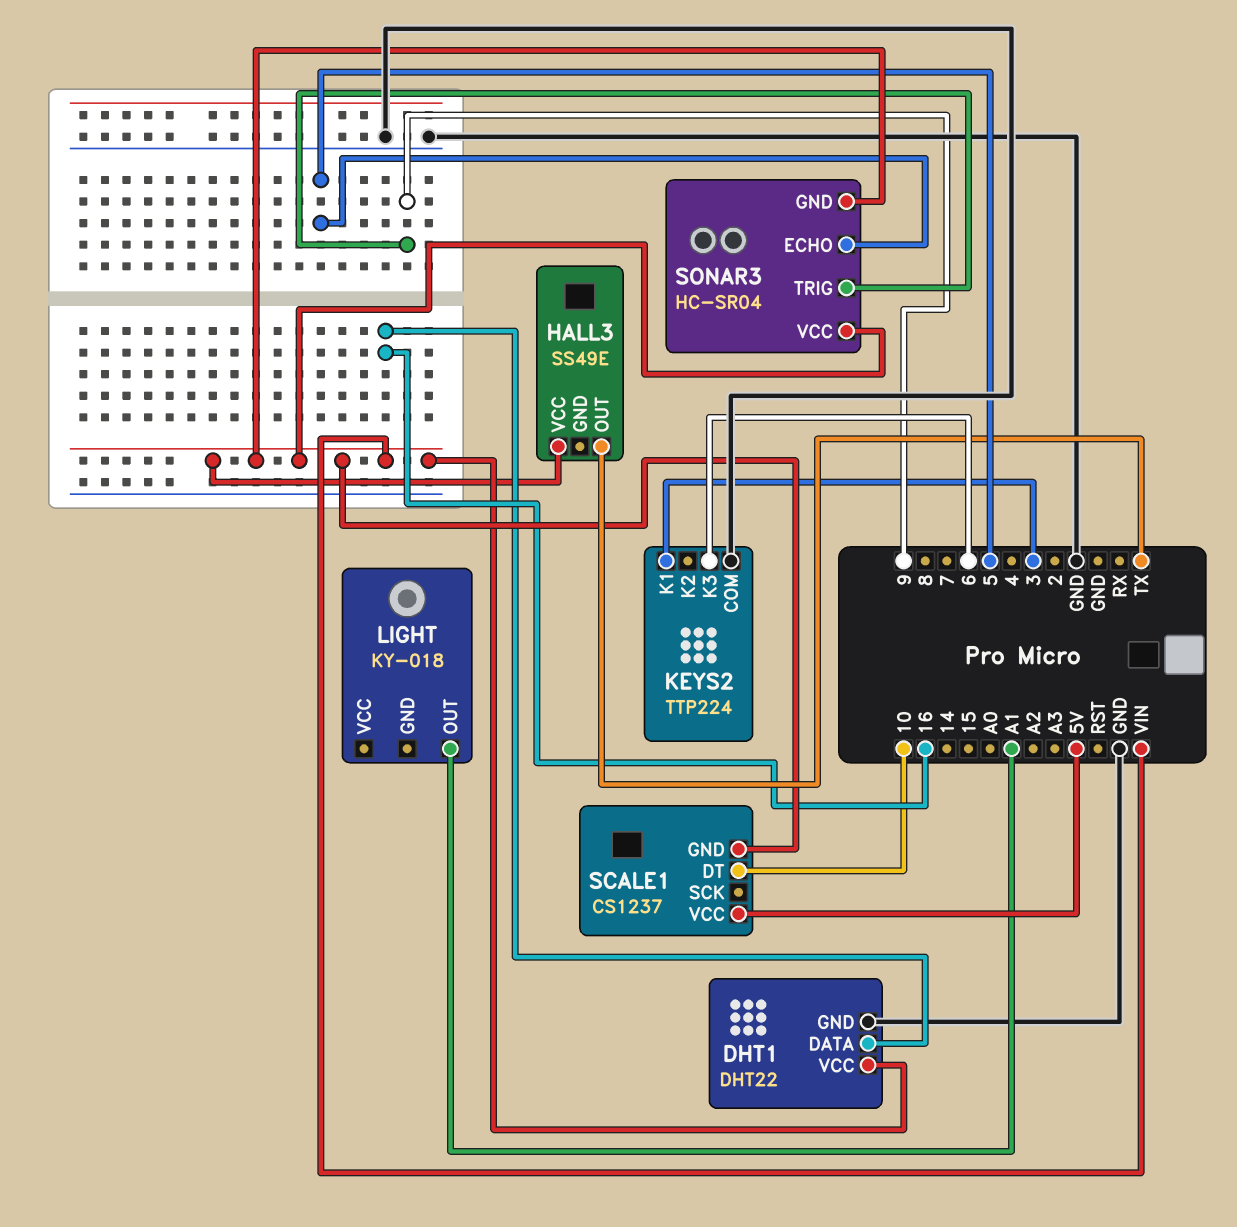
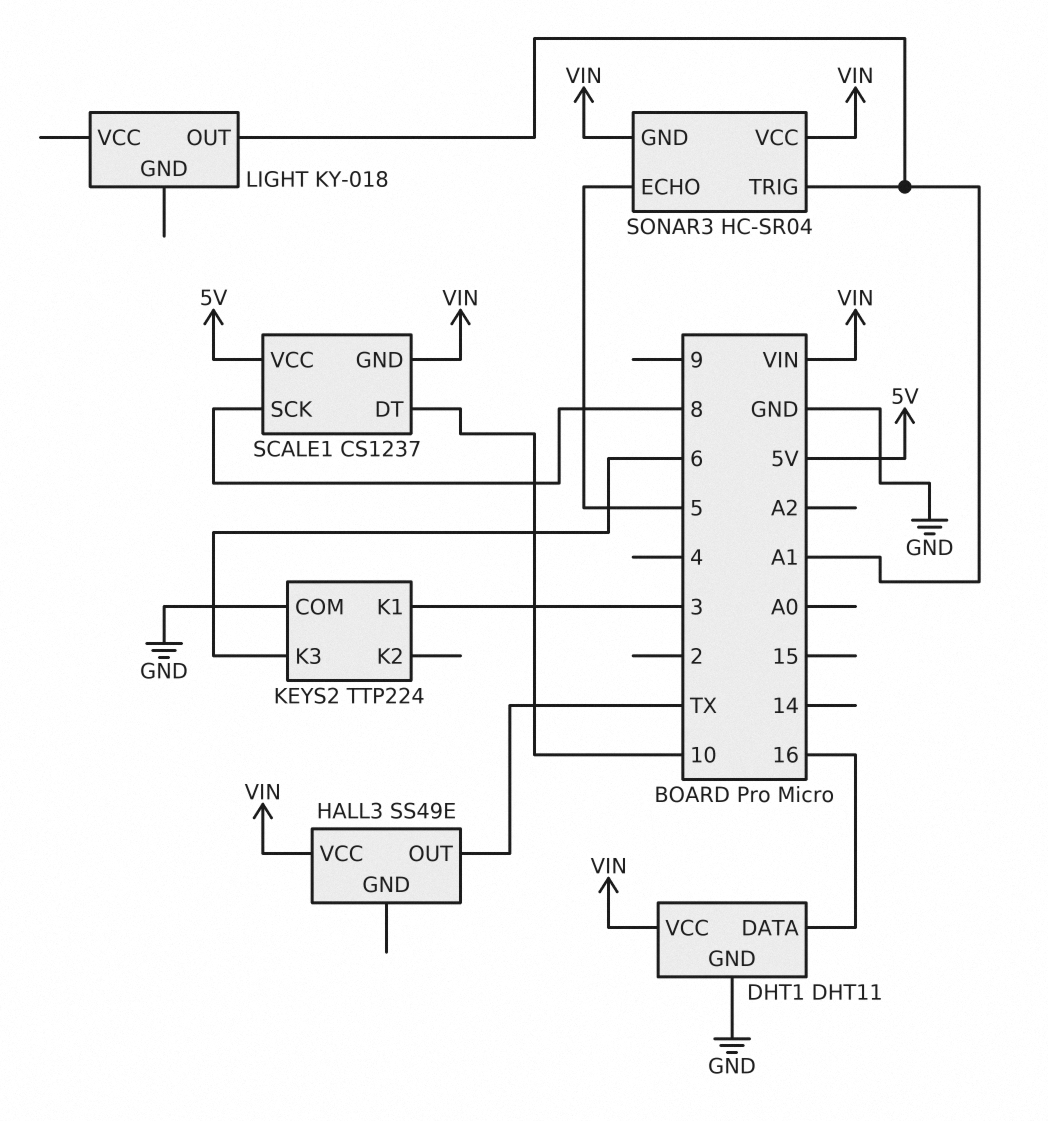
DHT1: DHT22 -> DHT11
SCALE1 pin SCK: none -> 8
SONAR3 pin TRIG: 9 -> A1

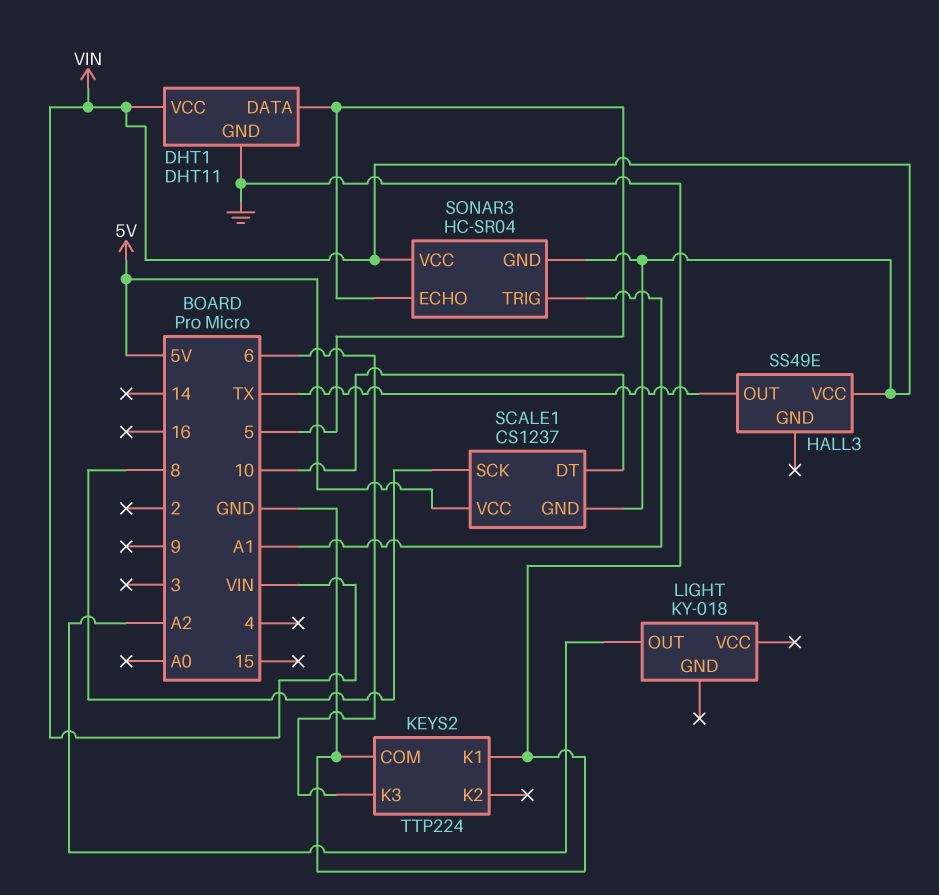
DHT1 pin DATA: 16 -> 5
KEYS2 pin K1: 3 -> GND
LIGHT pin OUT: A1 -> A2

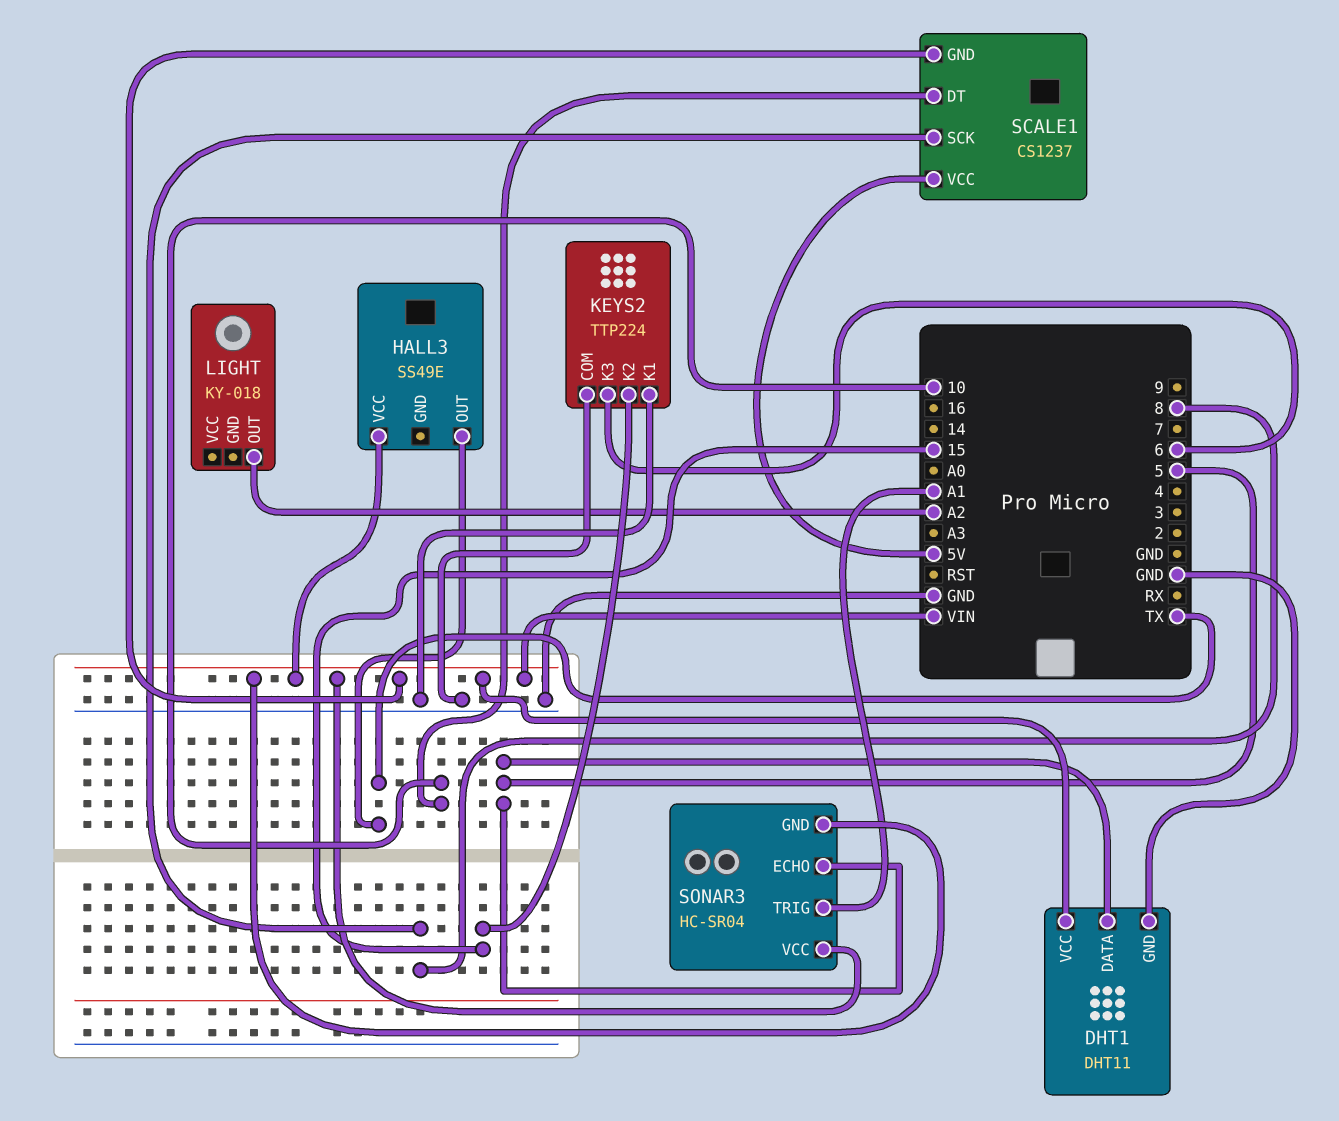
KEYS2 pin K2: none -> 15

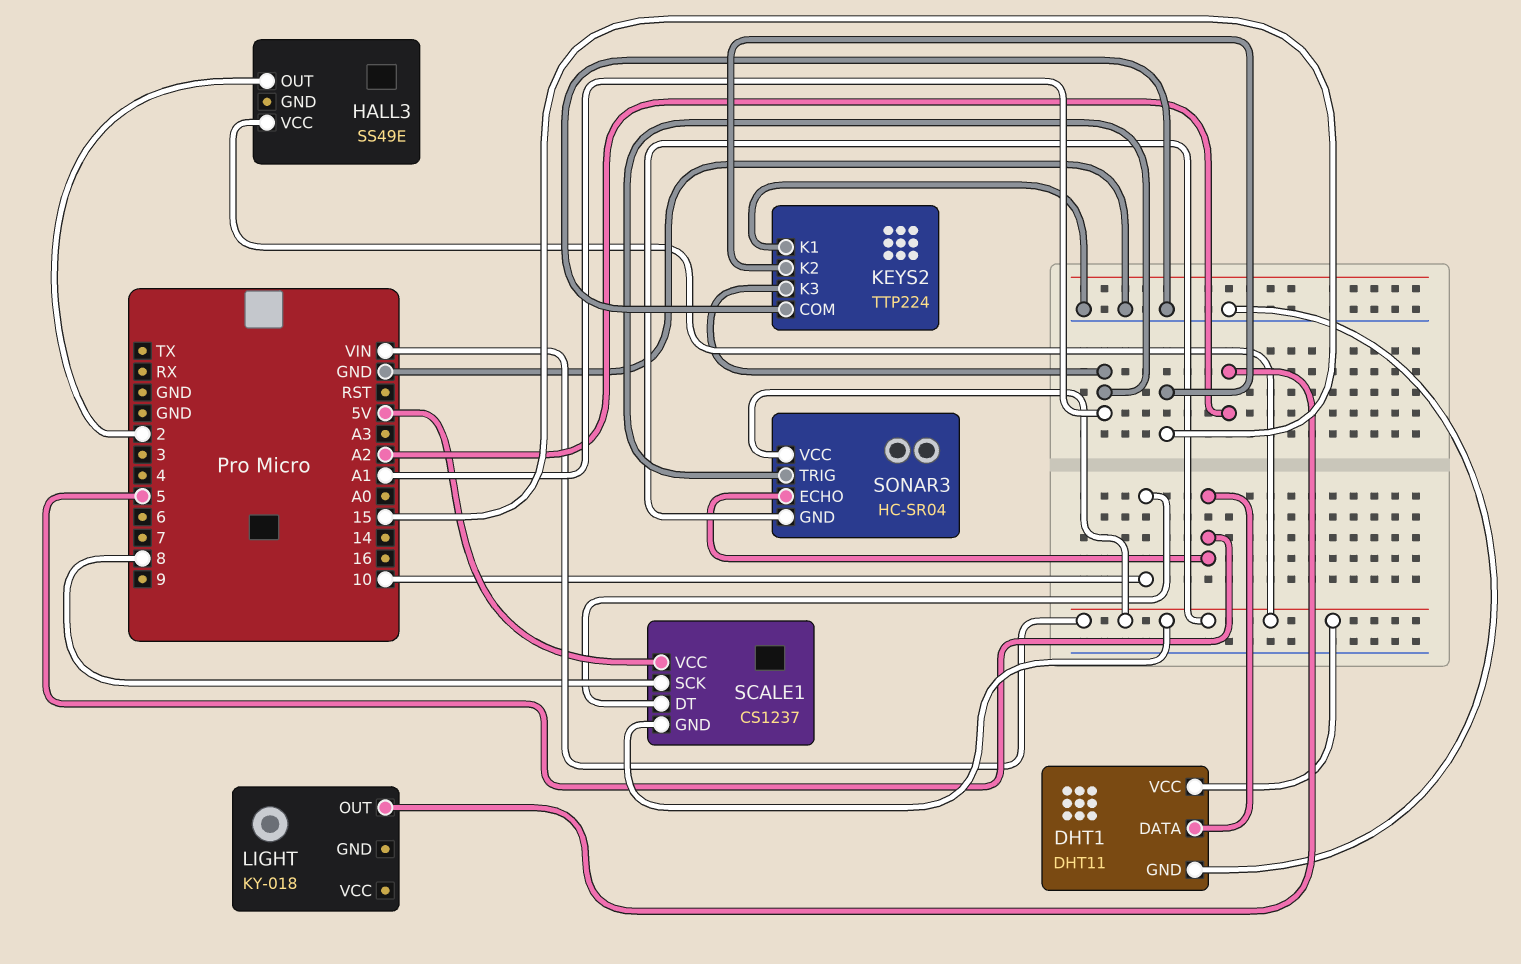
HALL3 pin OUT: TX -> 2
KEYS2 pin K3: 6 -> A1

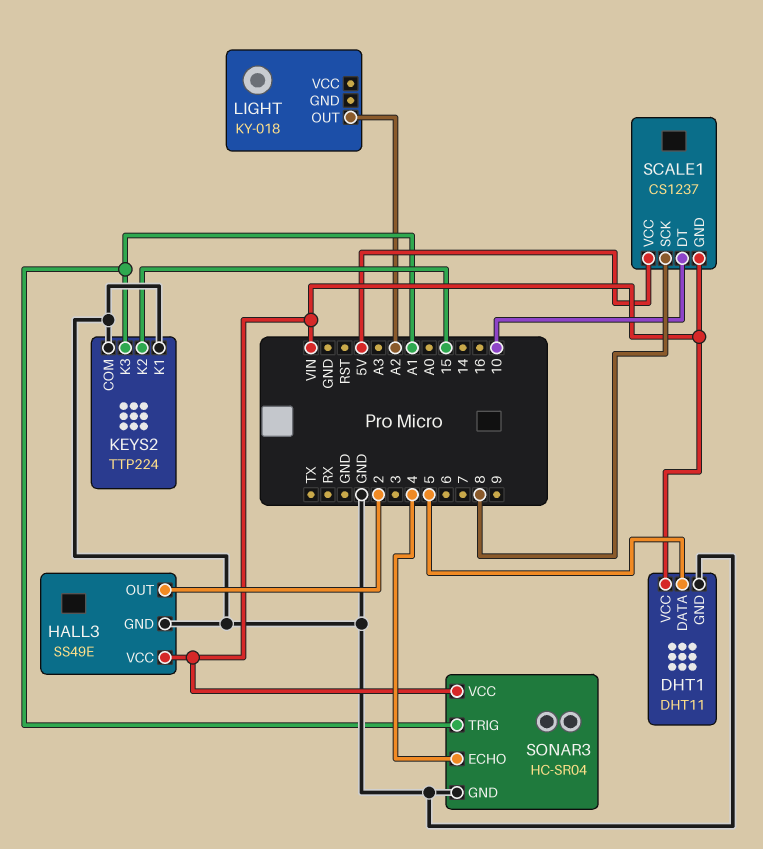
HALL3 pin GND: none -> GND
SONAR3 pin ECHO: 5 -> 4
SONAR3 pin GND: VIN -> GND

